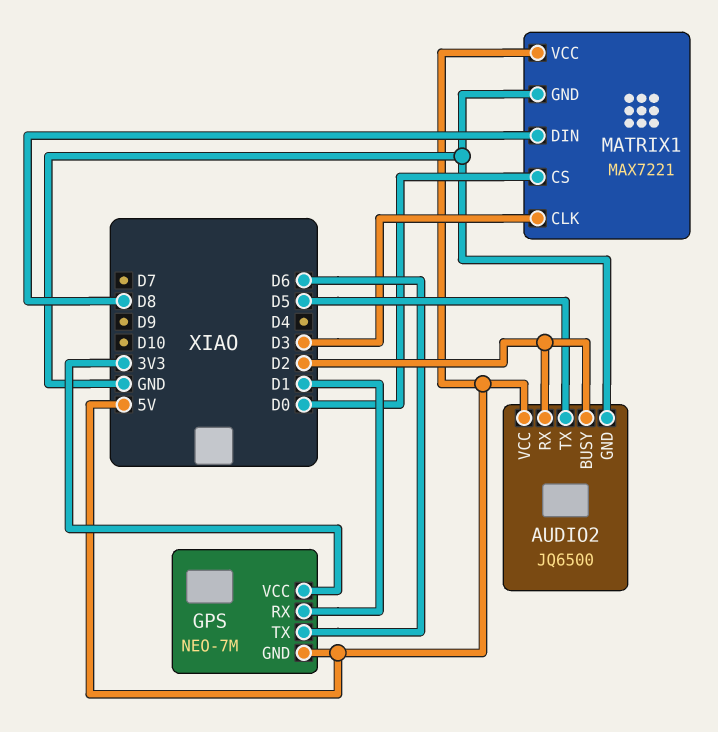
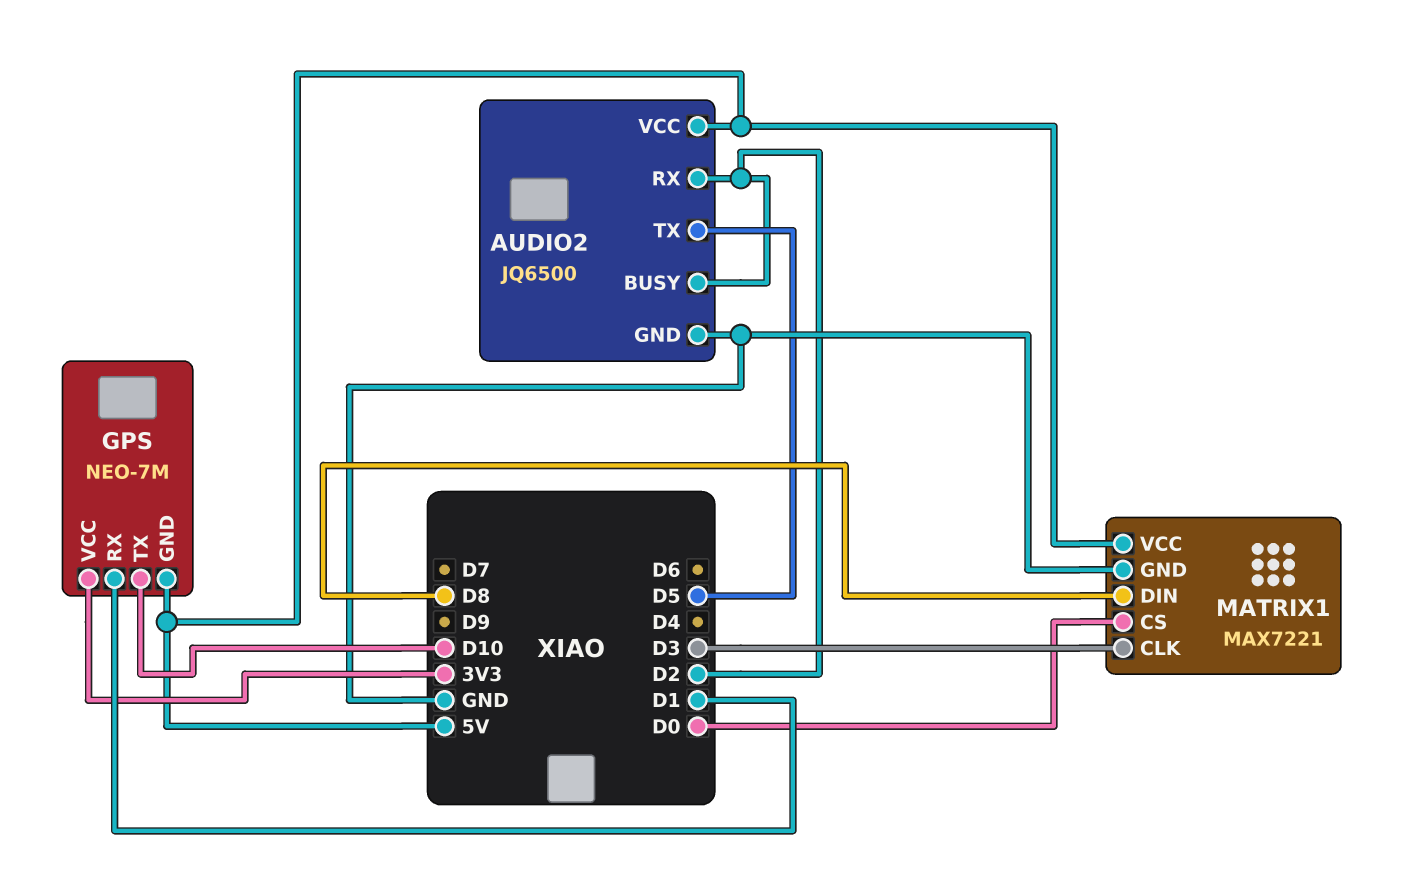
GPS pin TX: D6 -> D10

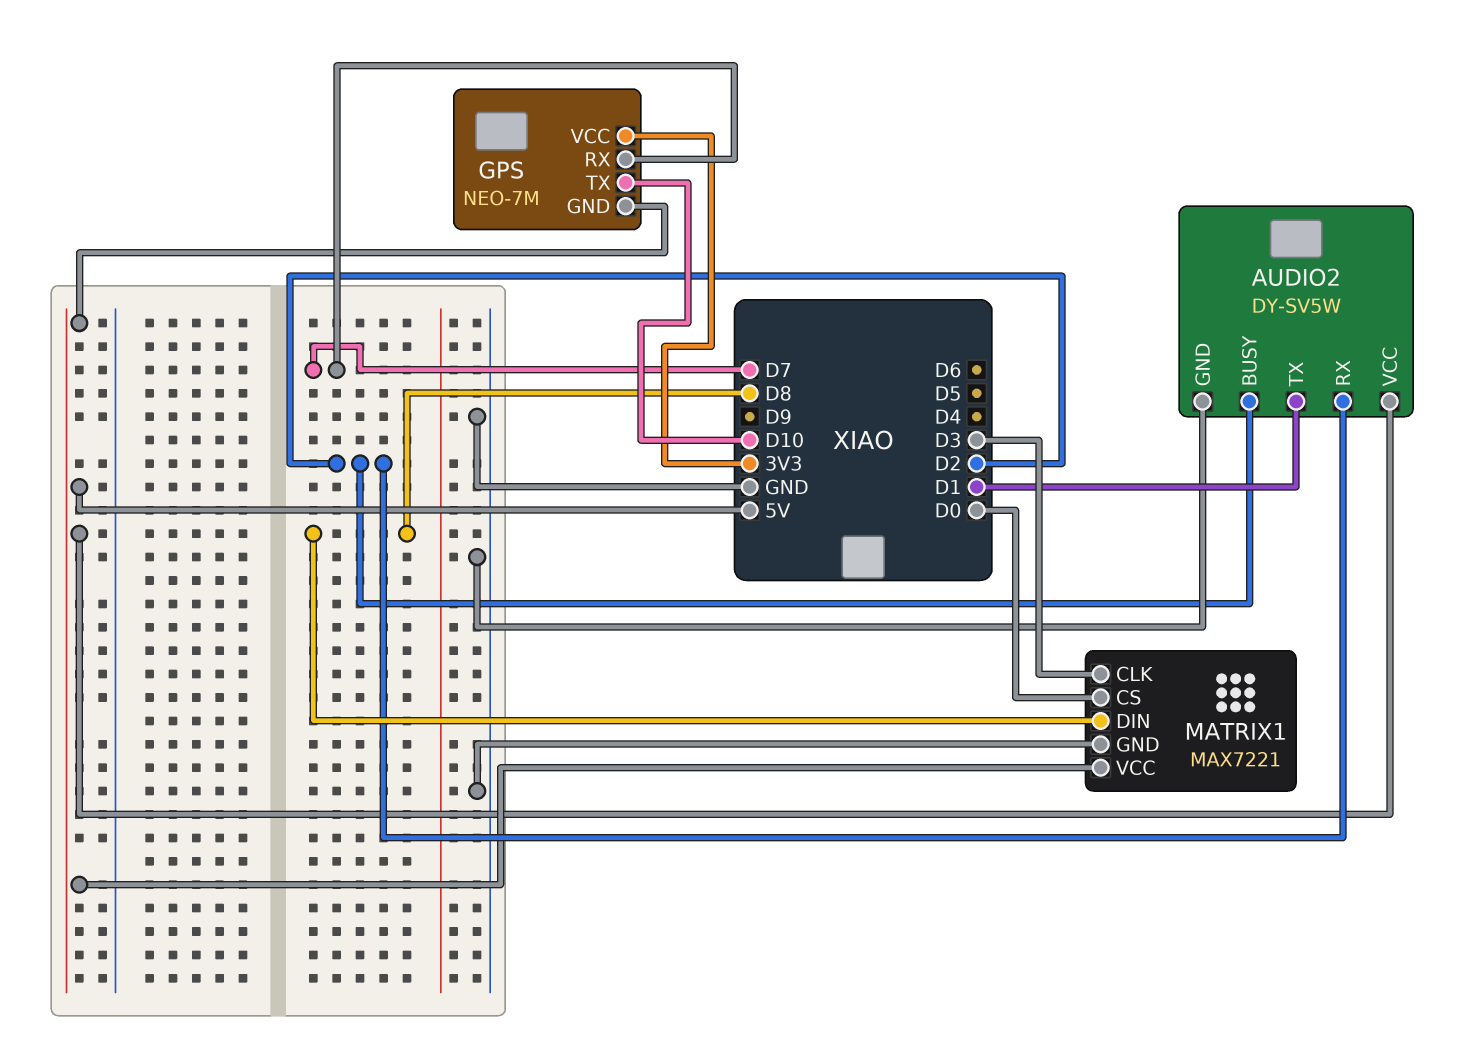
AUDIO2: JQ6500 -> DY-SV5W
AUDIO2 pin TX: D5 -> D1
GPS pin RX: D1 -> D7

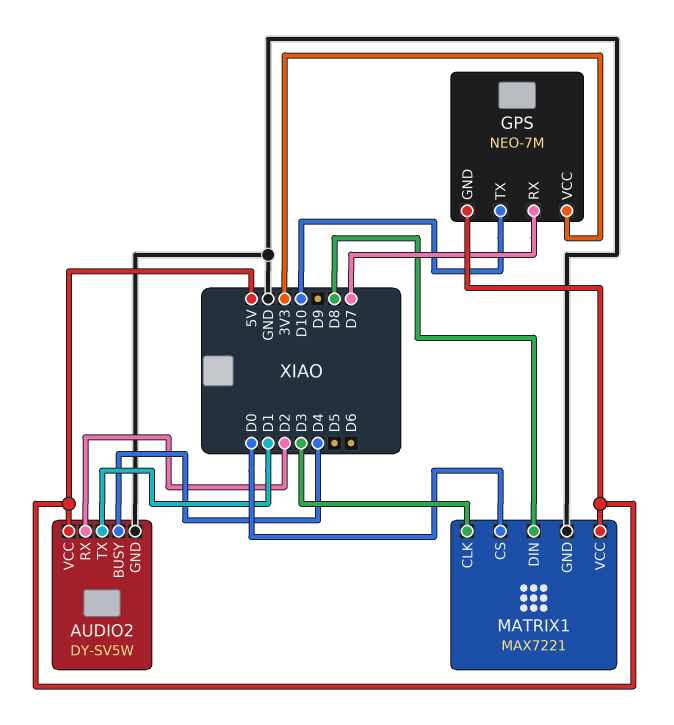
AUDIO2 pin BUSY: D2 -> D4

